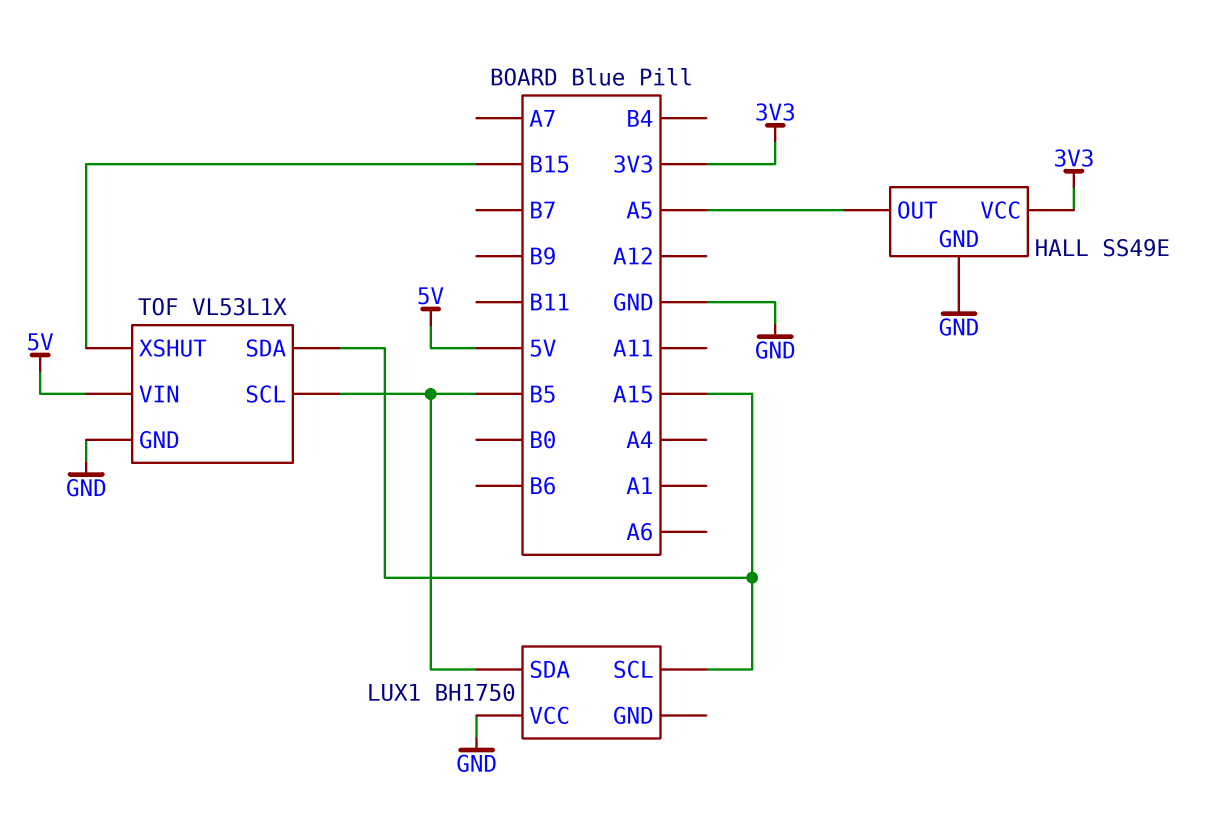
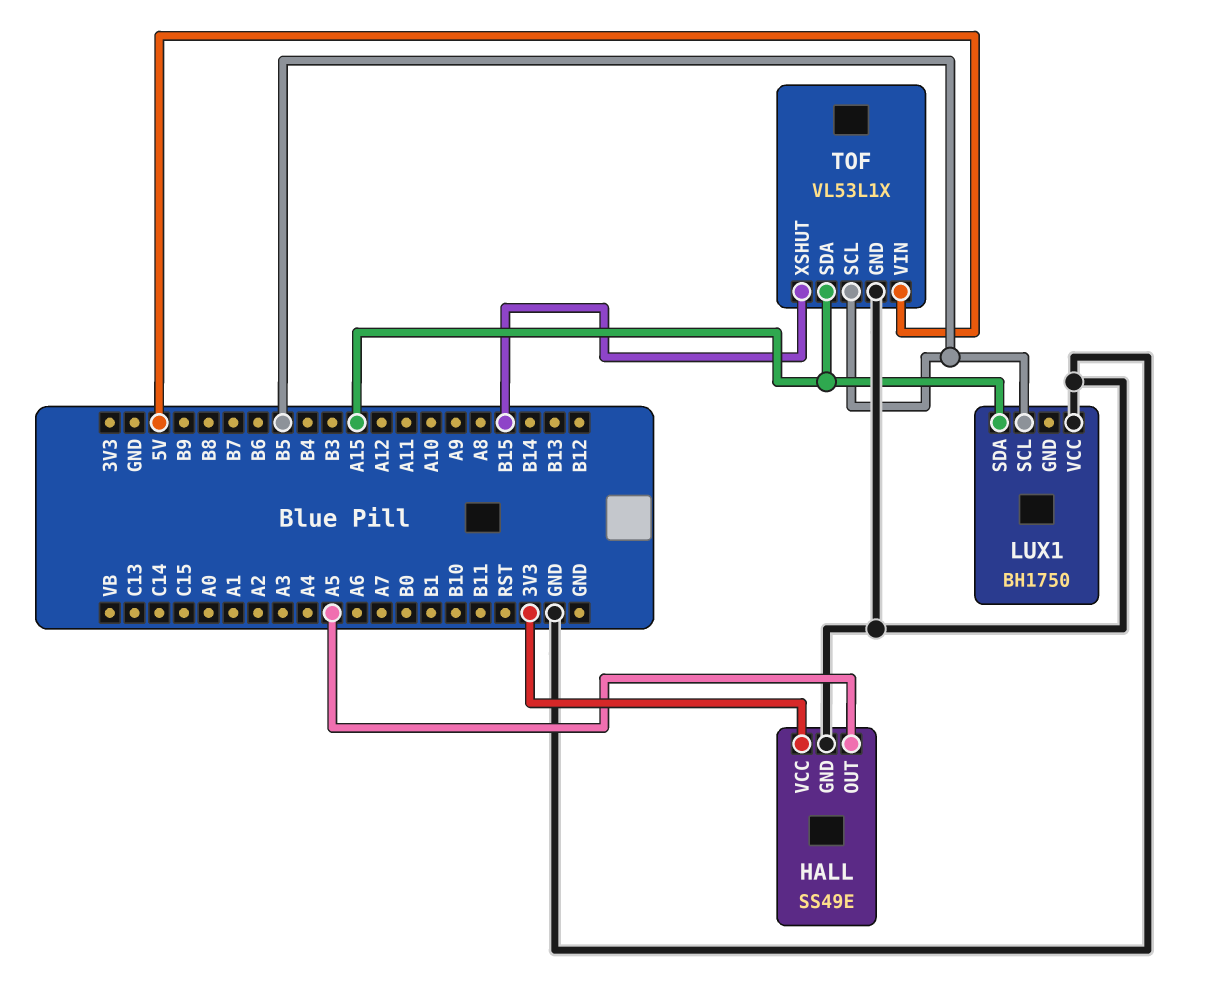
LUX1 pin SCL: A15 -> B5
LUX1 pin SDA: B5 -> A15

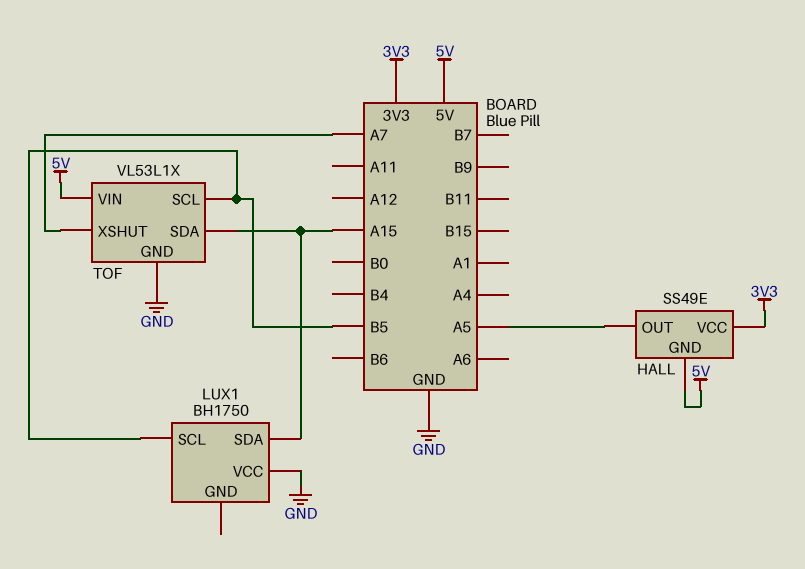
HALL pin GND: GND -> 5V
TOF pin XSHUT: B15 -> A7

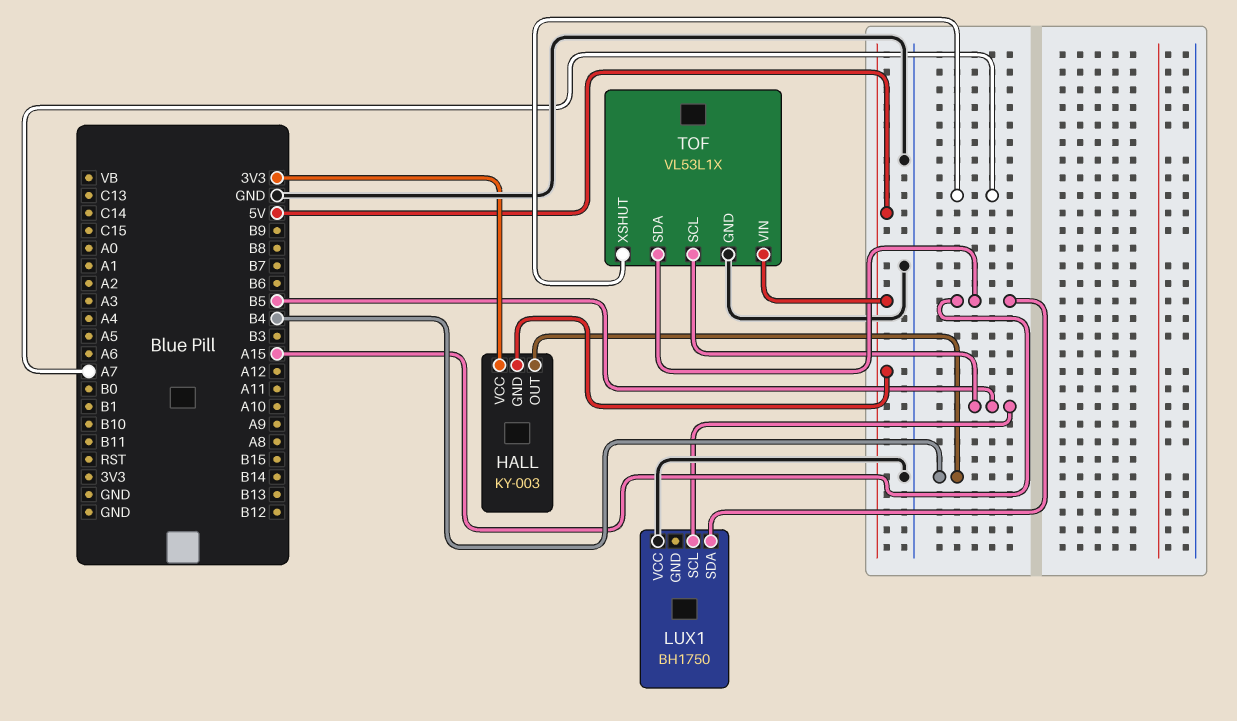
HALL: SS49E -> KY-003
HALL pin OUT: A5 -> B4

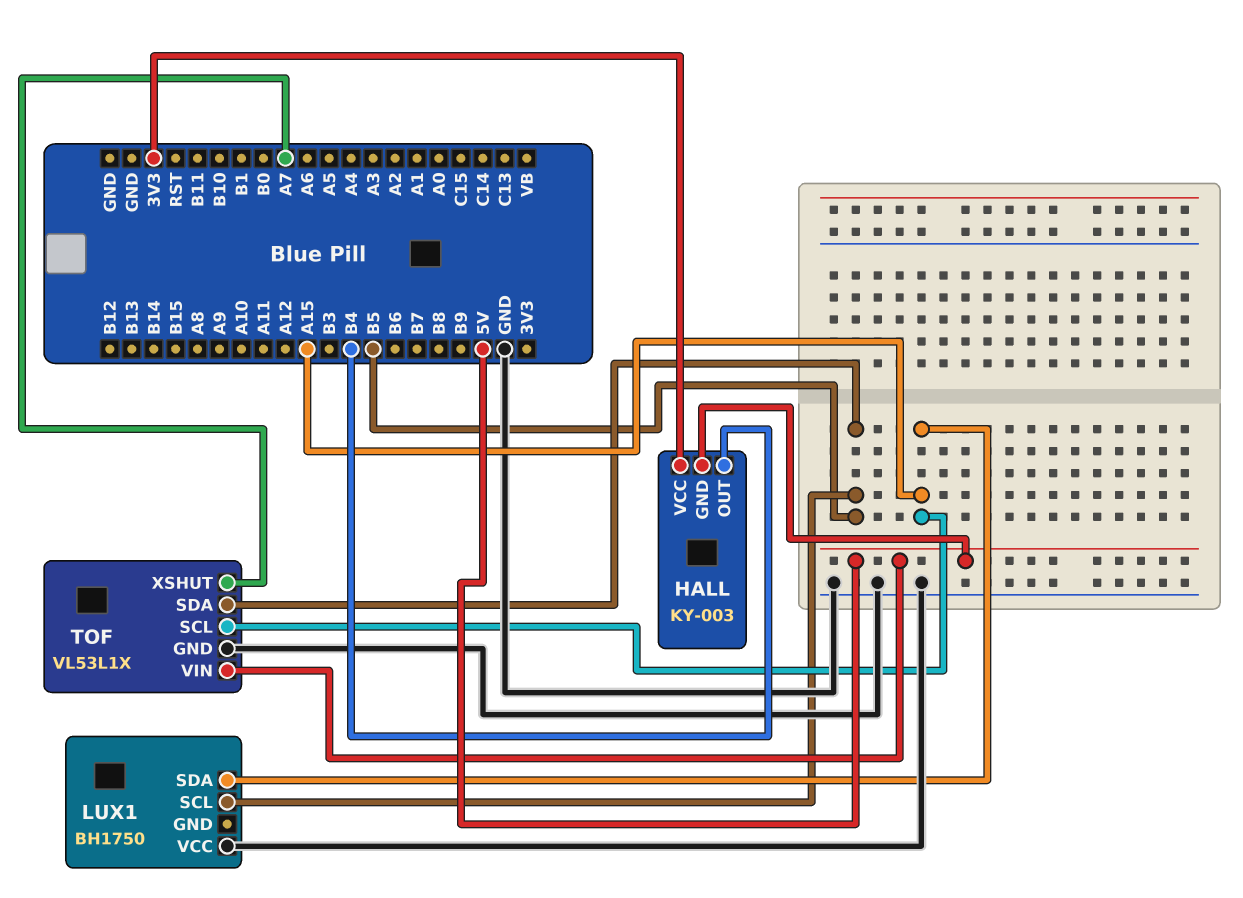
TOF pin SCL: B5 -> A15
TOF pin SDA: A15 -> B5

